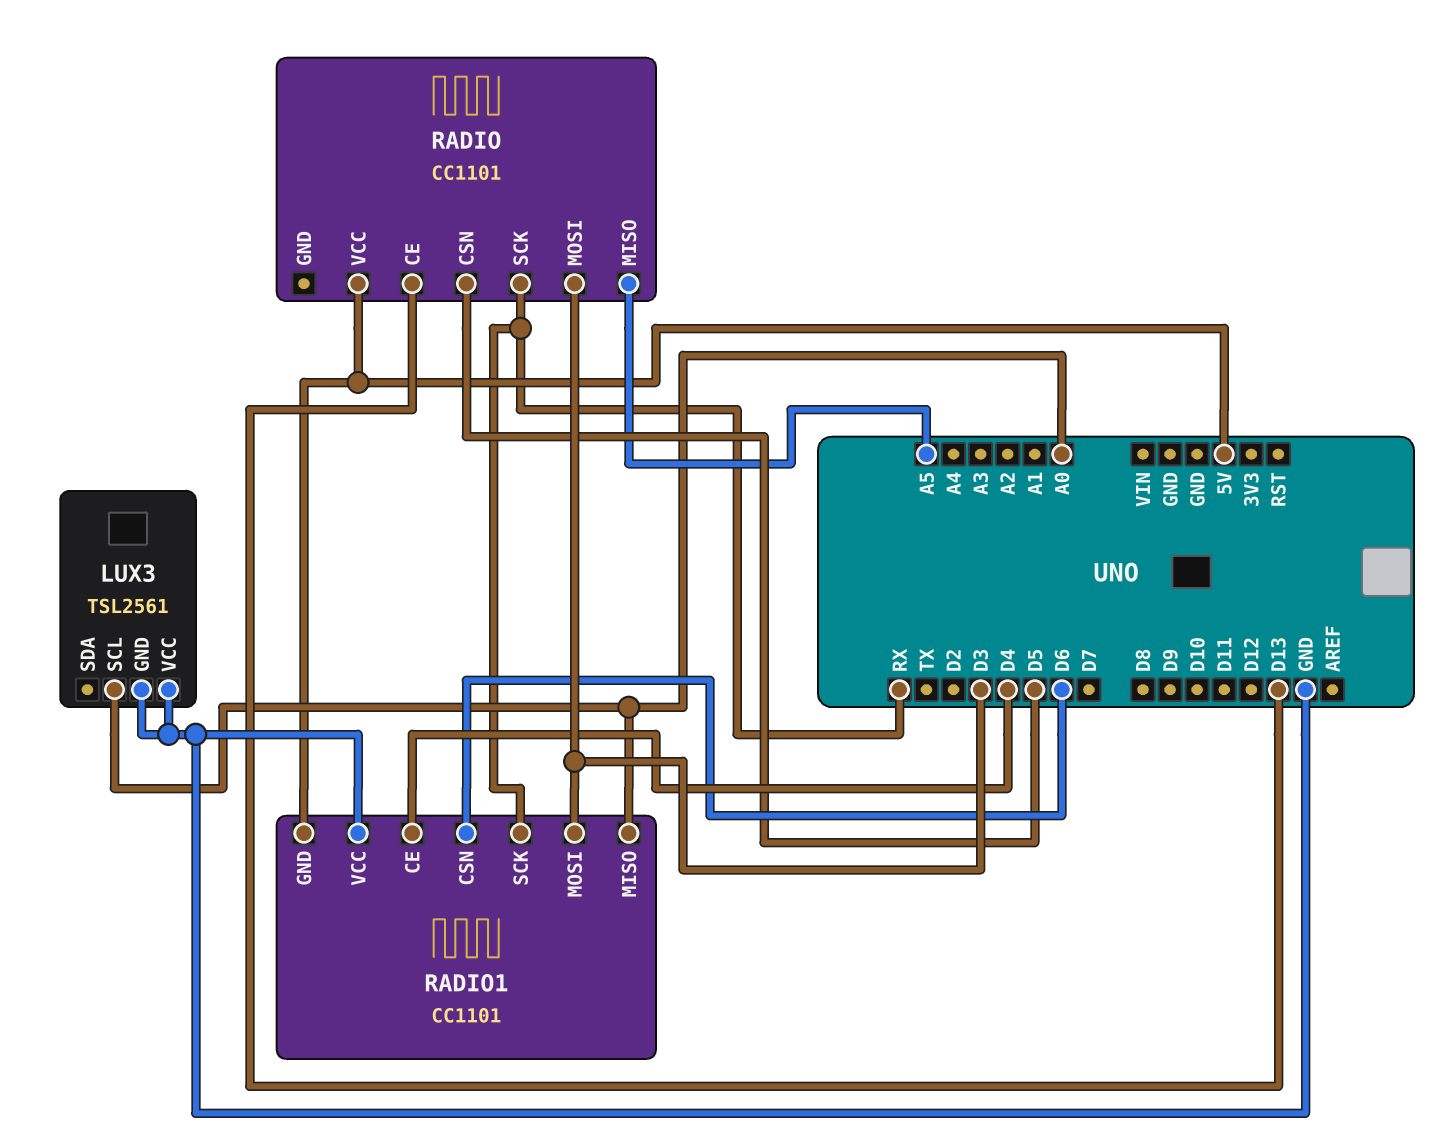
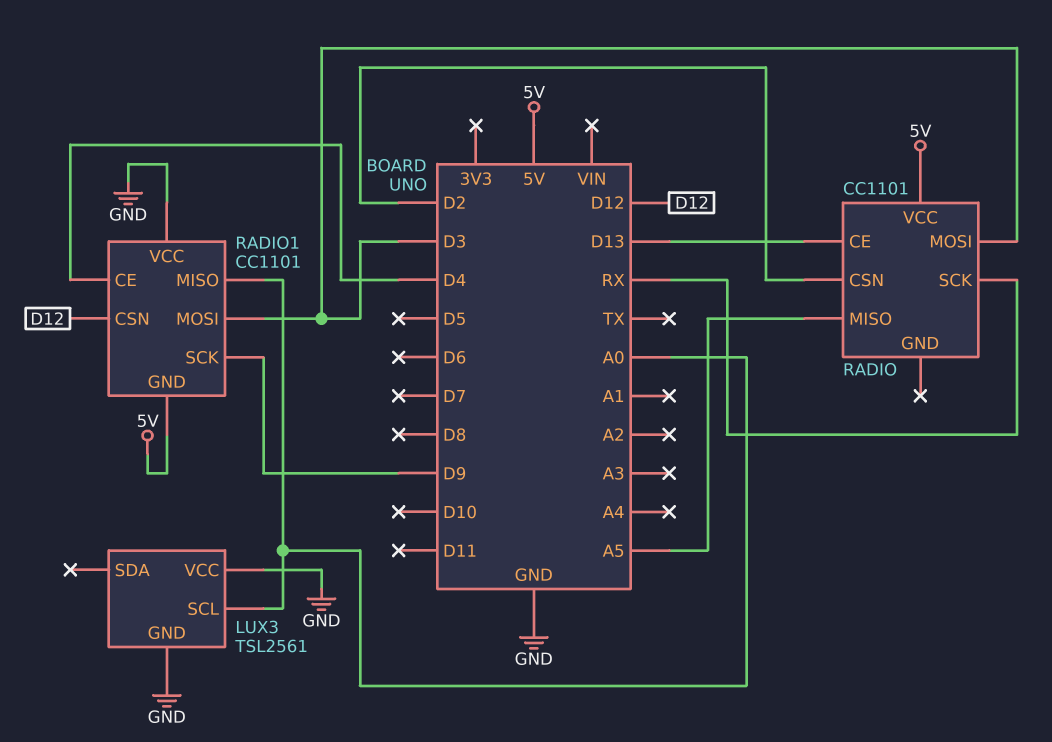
RADIO pin CSN: D5 -> D2
RADIO1 pin CSN: D6 -> D12
RADIO1 pin SCK: RX -> D9

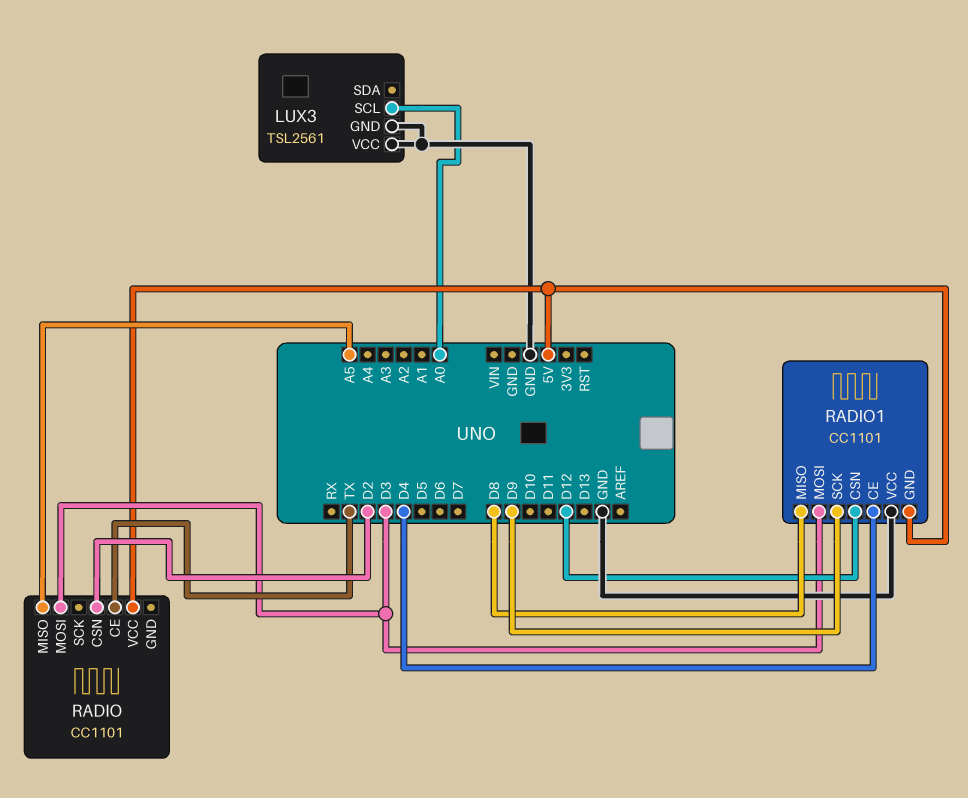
RADIO pin CE: D13 -> TX
RADIO pin SCK: RX -> none
RADIO1 pin MISO: A0 -> D8

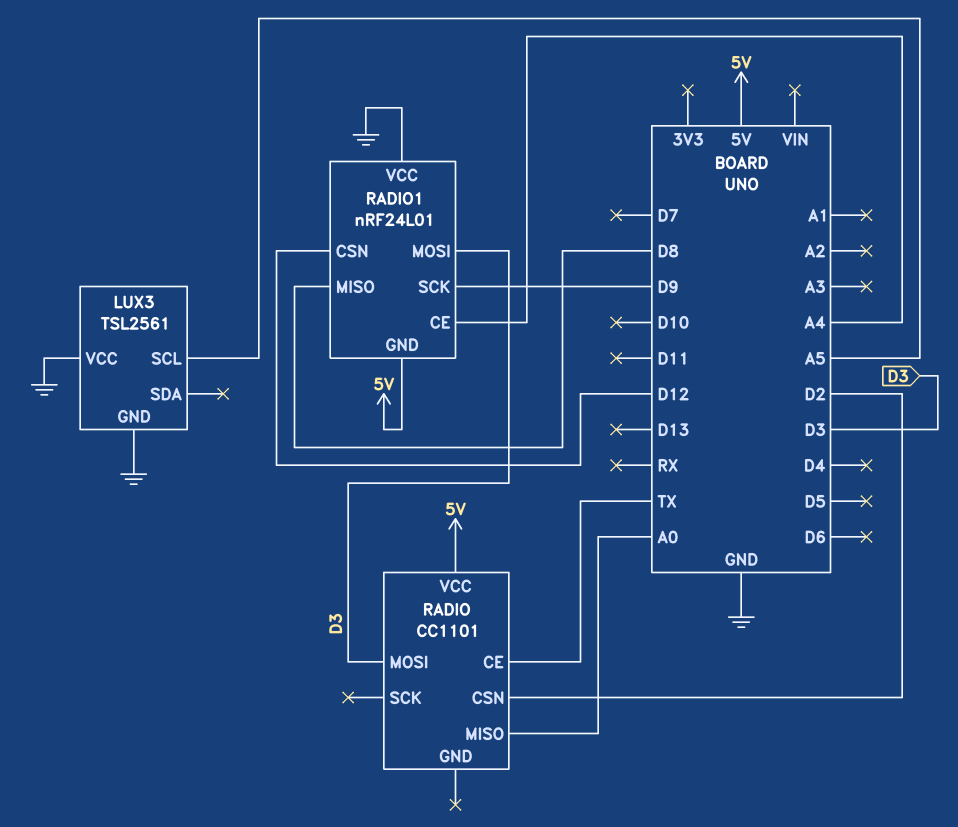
LUX3 pin SCL: A0 -> A5
RADIO pin MISO: A5 -> A0
RADIO1: CC1101 -> nRF24L01
RADIO1 pin CE: D4 -> A4

